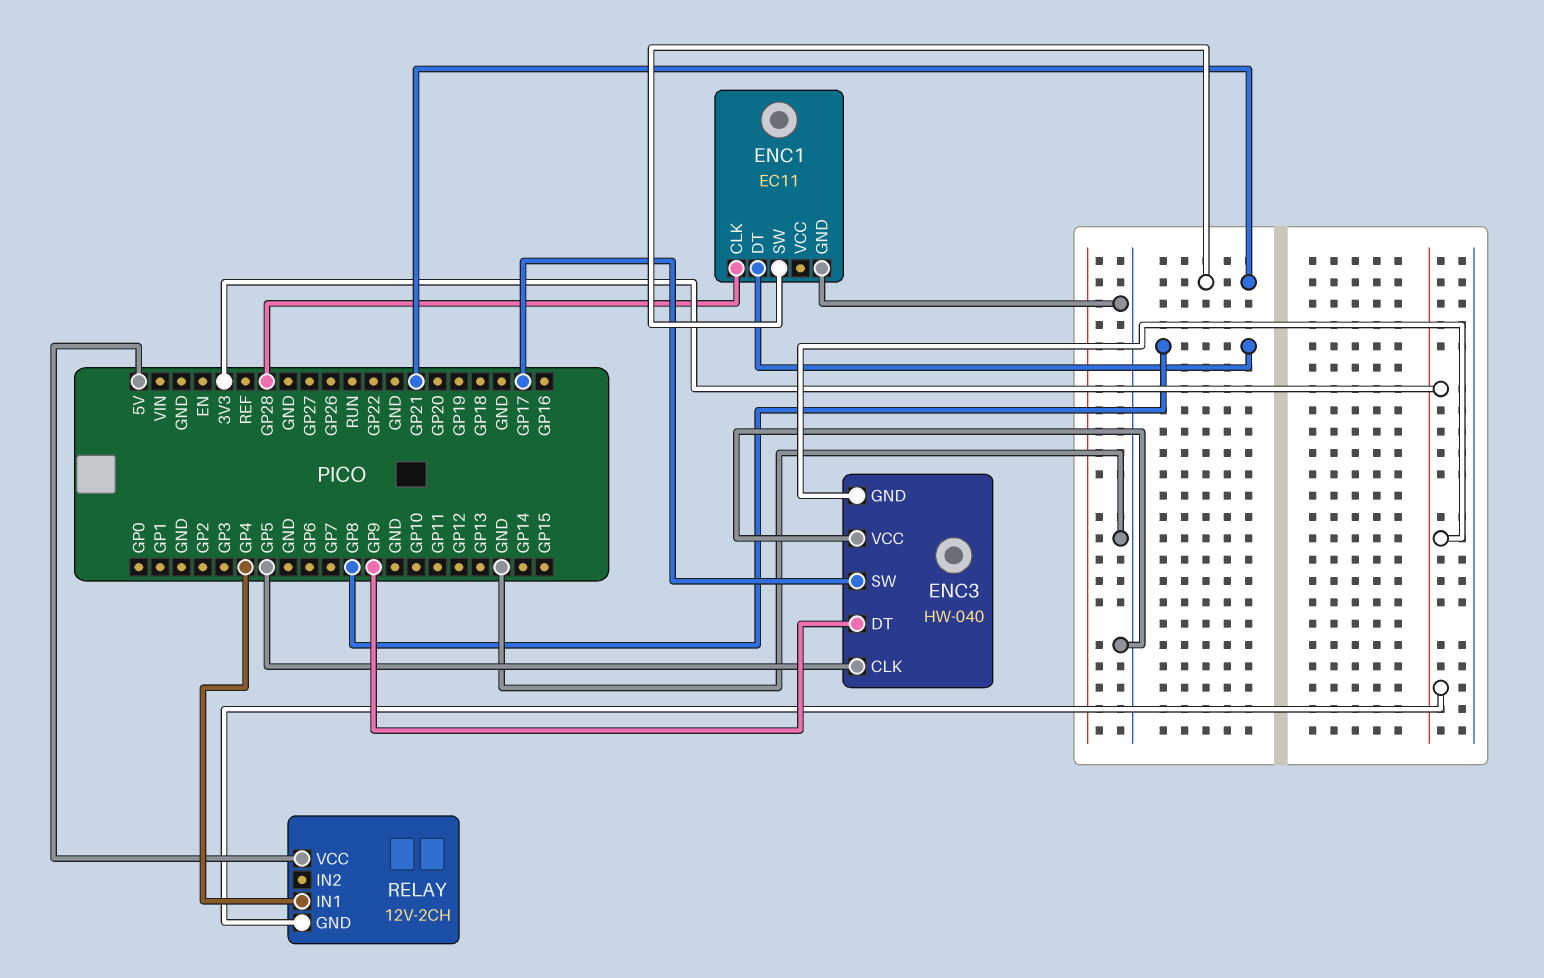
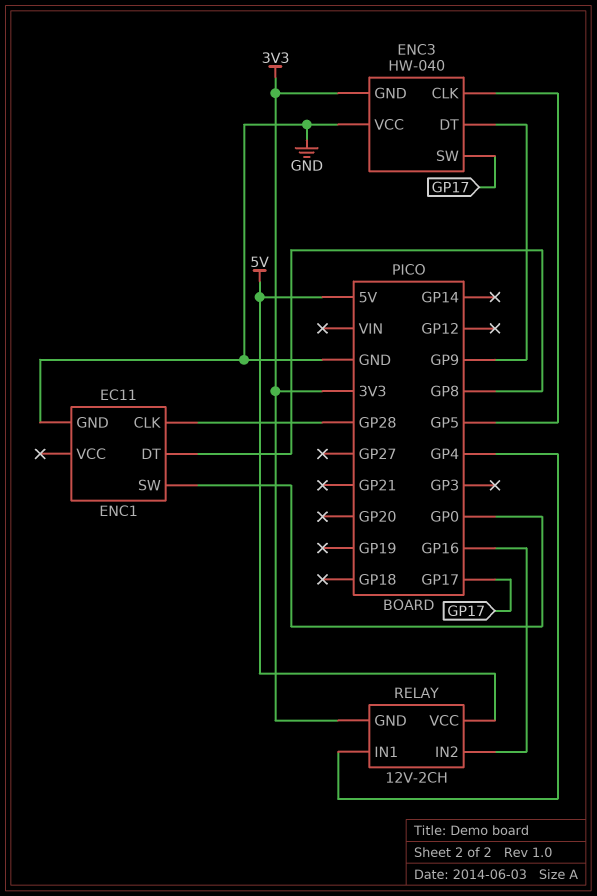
ENC1 pin SW: GP21 -> GP0
RELAY pin IN2: none -> GP16

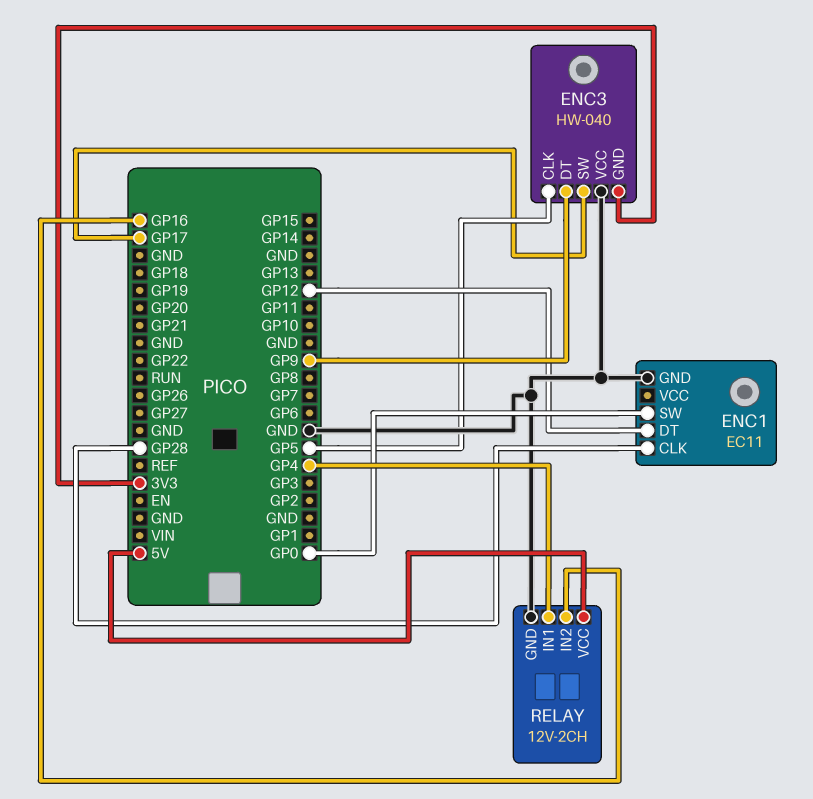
ENC1 pin DT: GP8 -> GP12
RELAY pin GND: 3V3 -> GND

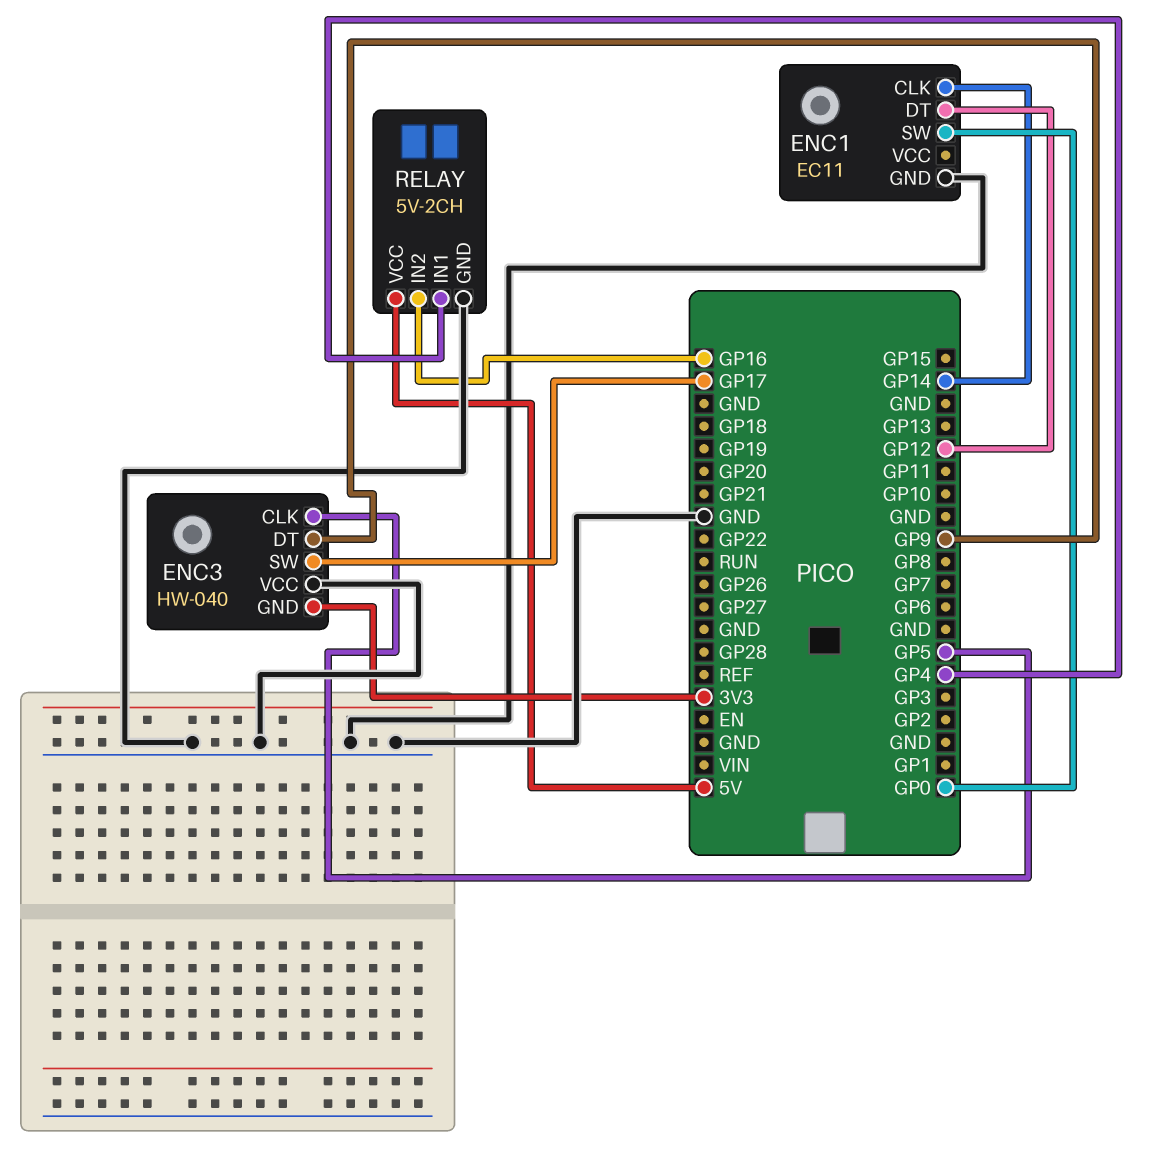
ENC1 pin CLK: GP28 -> GP14
RELAY: 12V-2CH -> 5V-2CH

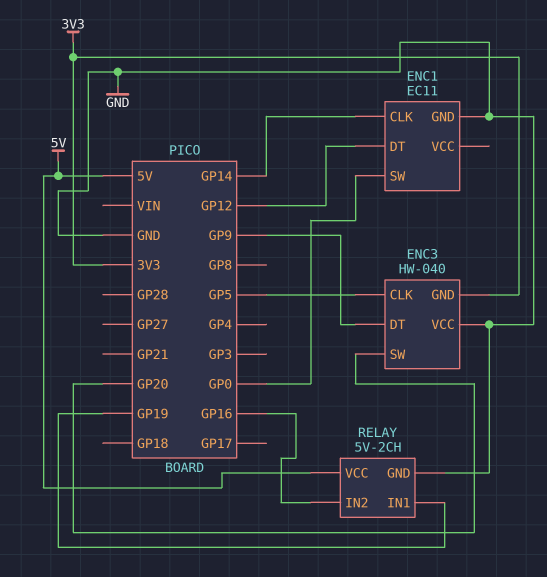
ENC3 pin SW: GP17 -> GP20
RELAY pin IN1: GP4 -> GP19

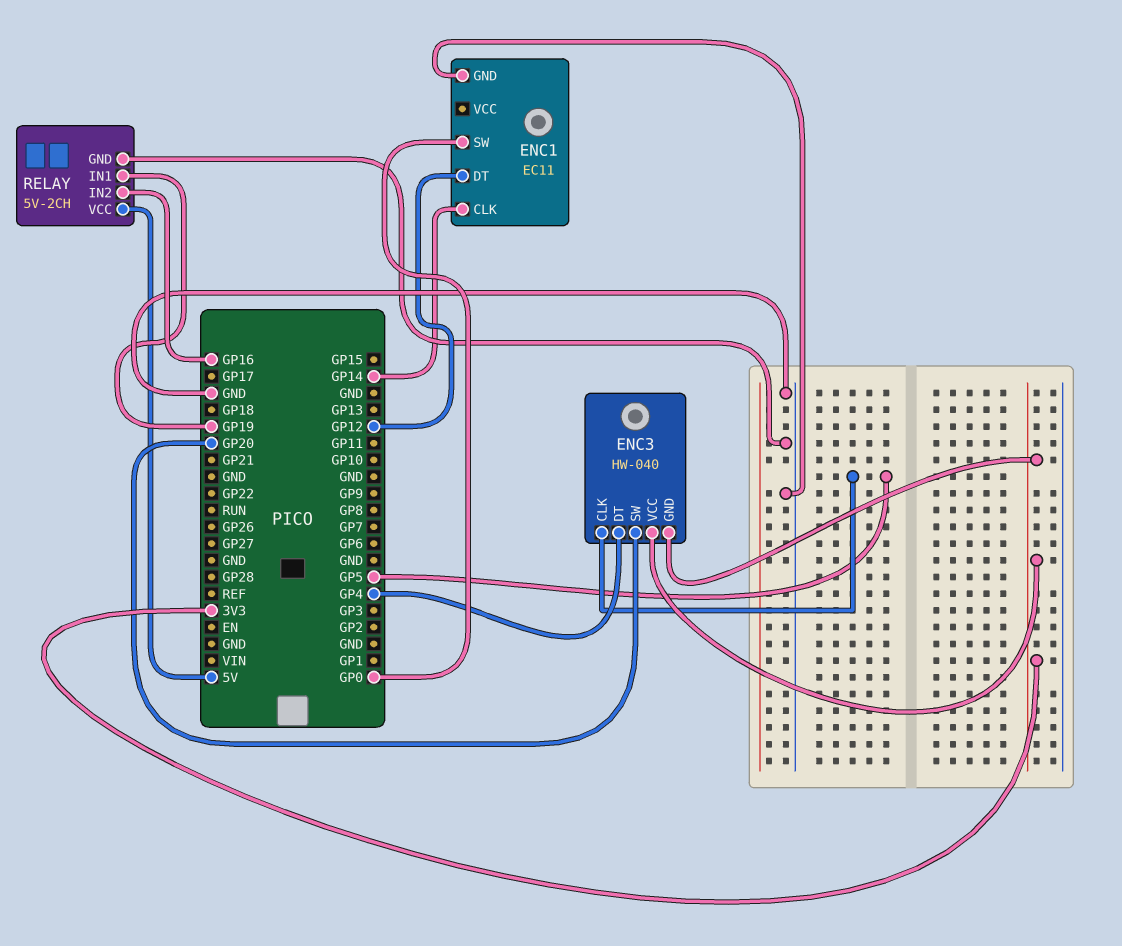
ENC3 pin DT: GP9 -> GP4
ENC3 pin VCC: GND -> 3V3

